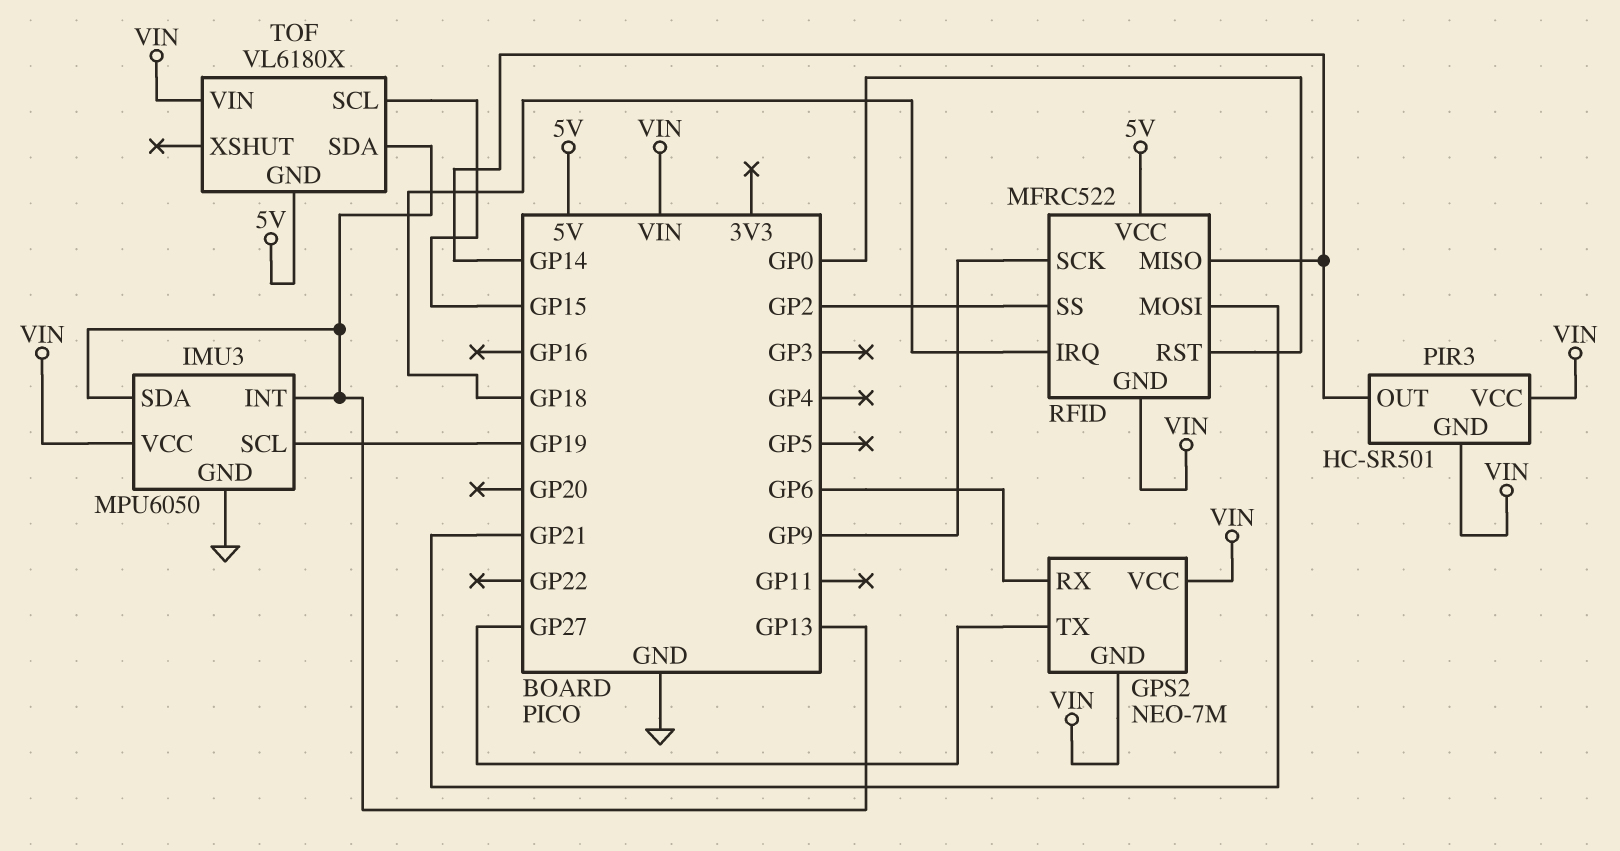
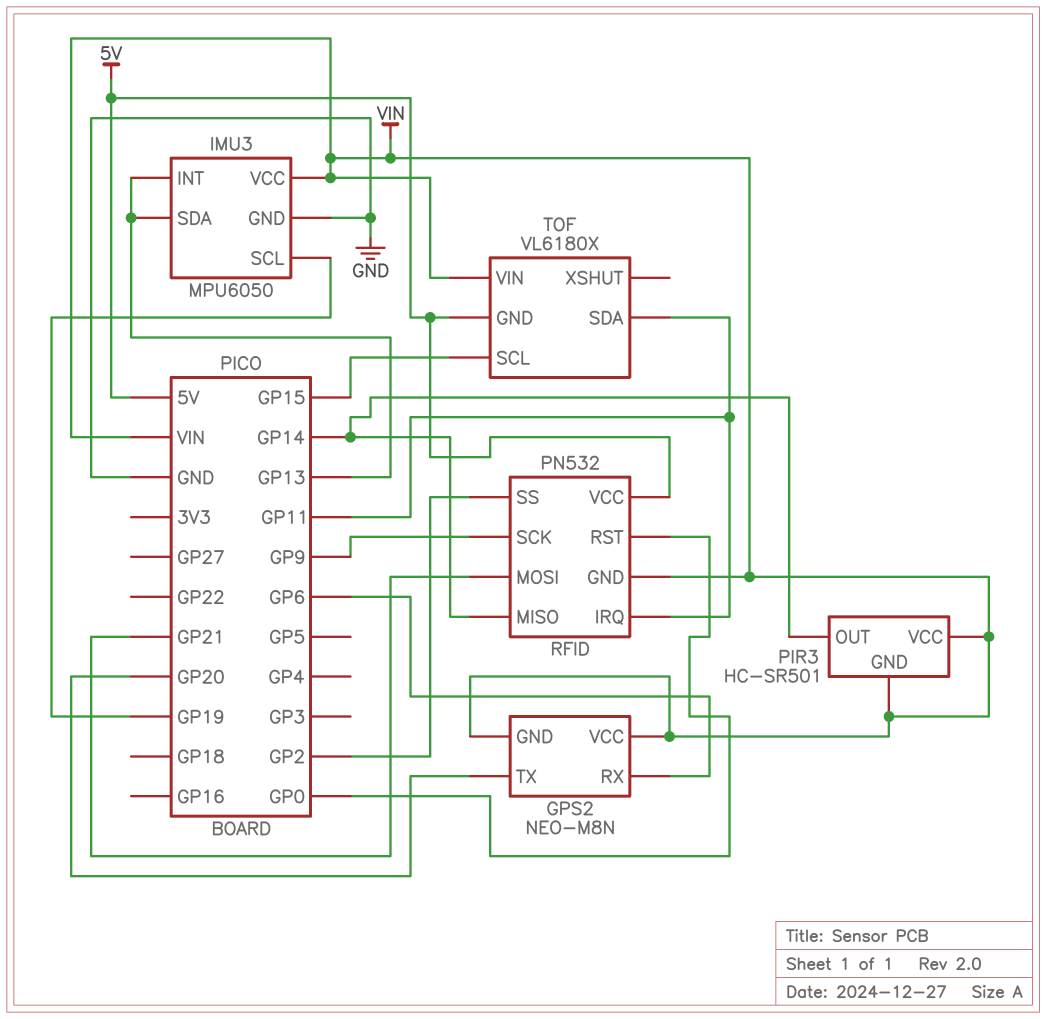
GPS2: NEO-7M -> NEO-M8N
GPS2 pin TX: GP27 -> GP20
RFID: MFRC522 -> PN532
RFID pin IRQ: GP18 -> GP11
TOF pin SDA: GP13 -> GP11

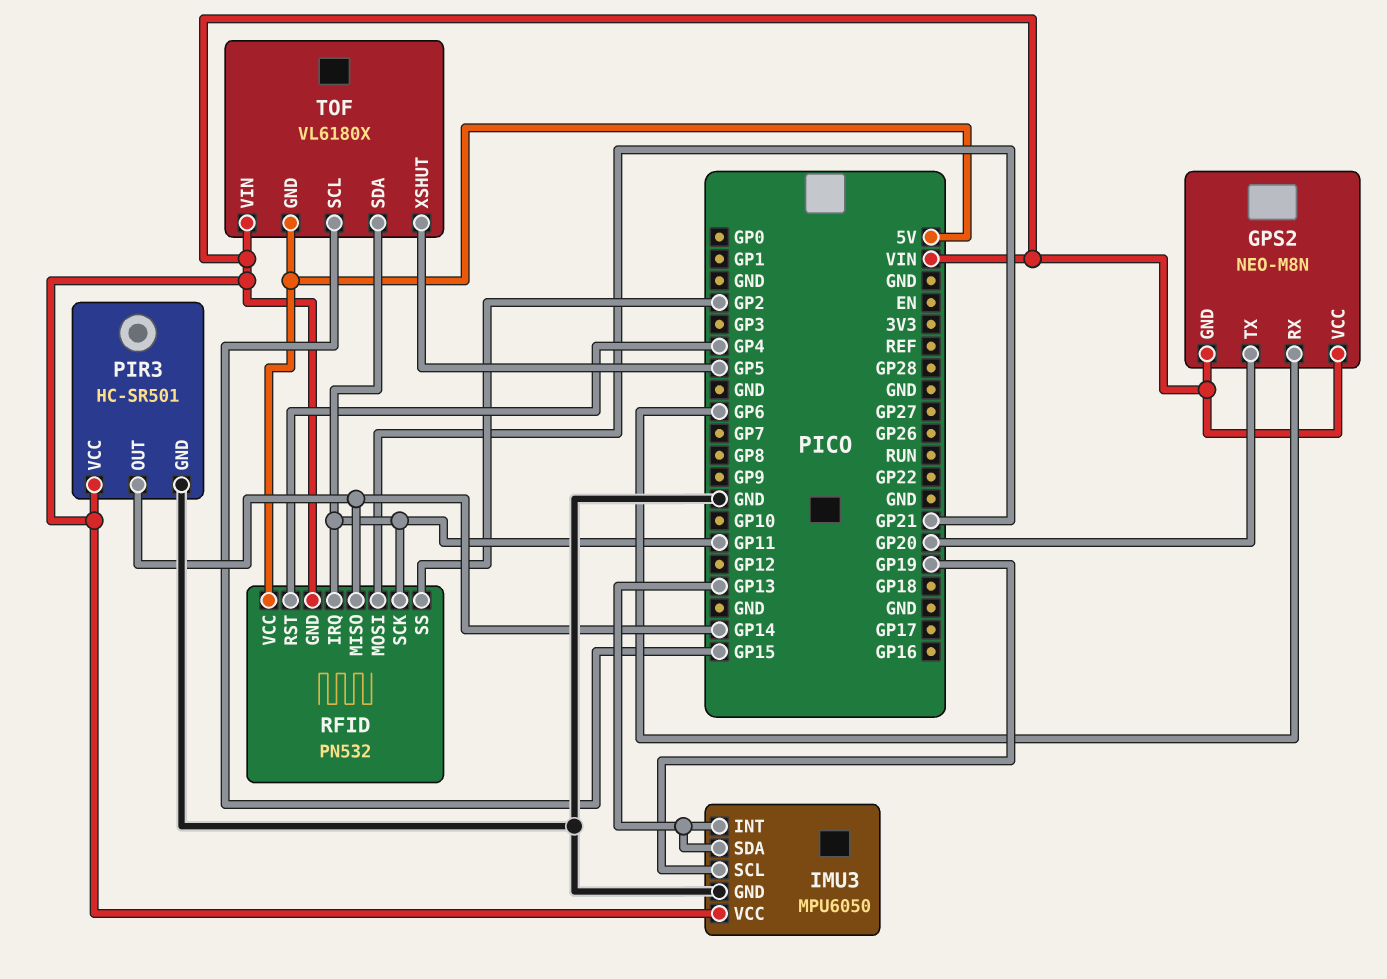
PIR3 pin GND: VIN -> GND
RFID pin RST: GP0 -> GP4
RFID pin SCK: GP9 -> GP11
TOF pin XSHUT: none -> GP5

